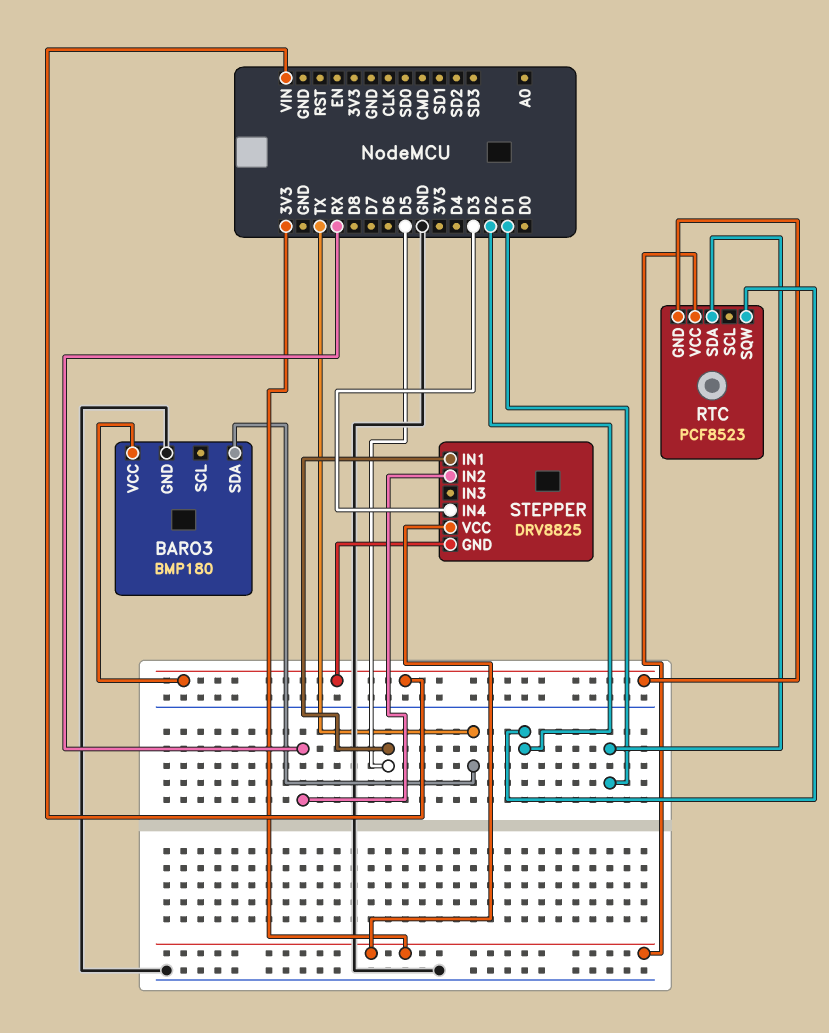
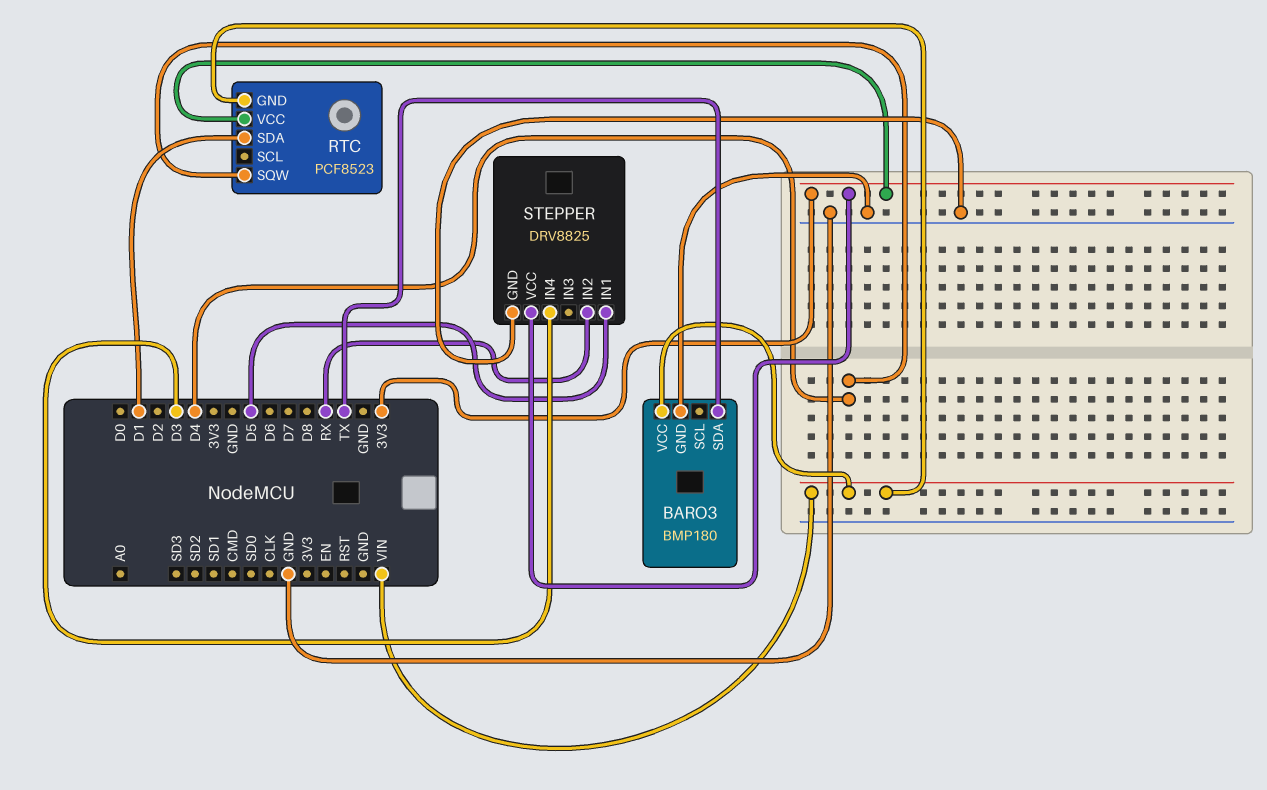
RTC pin SQW: D2 -> D4
STEPPER pin GND: VIN -> GND

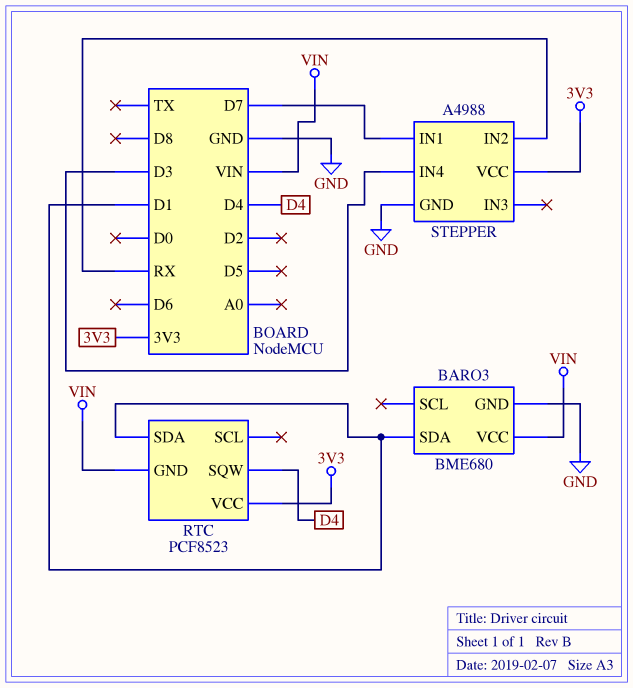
BARO3: BMP180 -> BME680
BARO3 pin SDA: TX -> D1
STEPPER: DRV8825 -> A4988
STEPPER pin IN1: D5 -> D7

